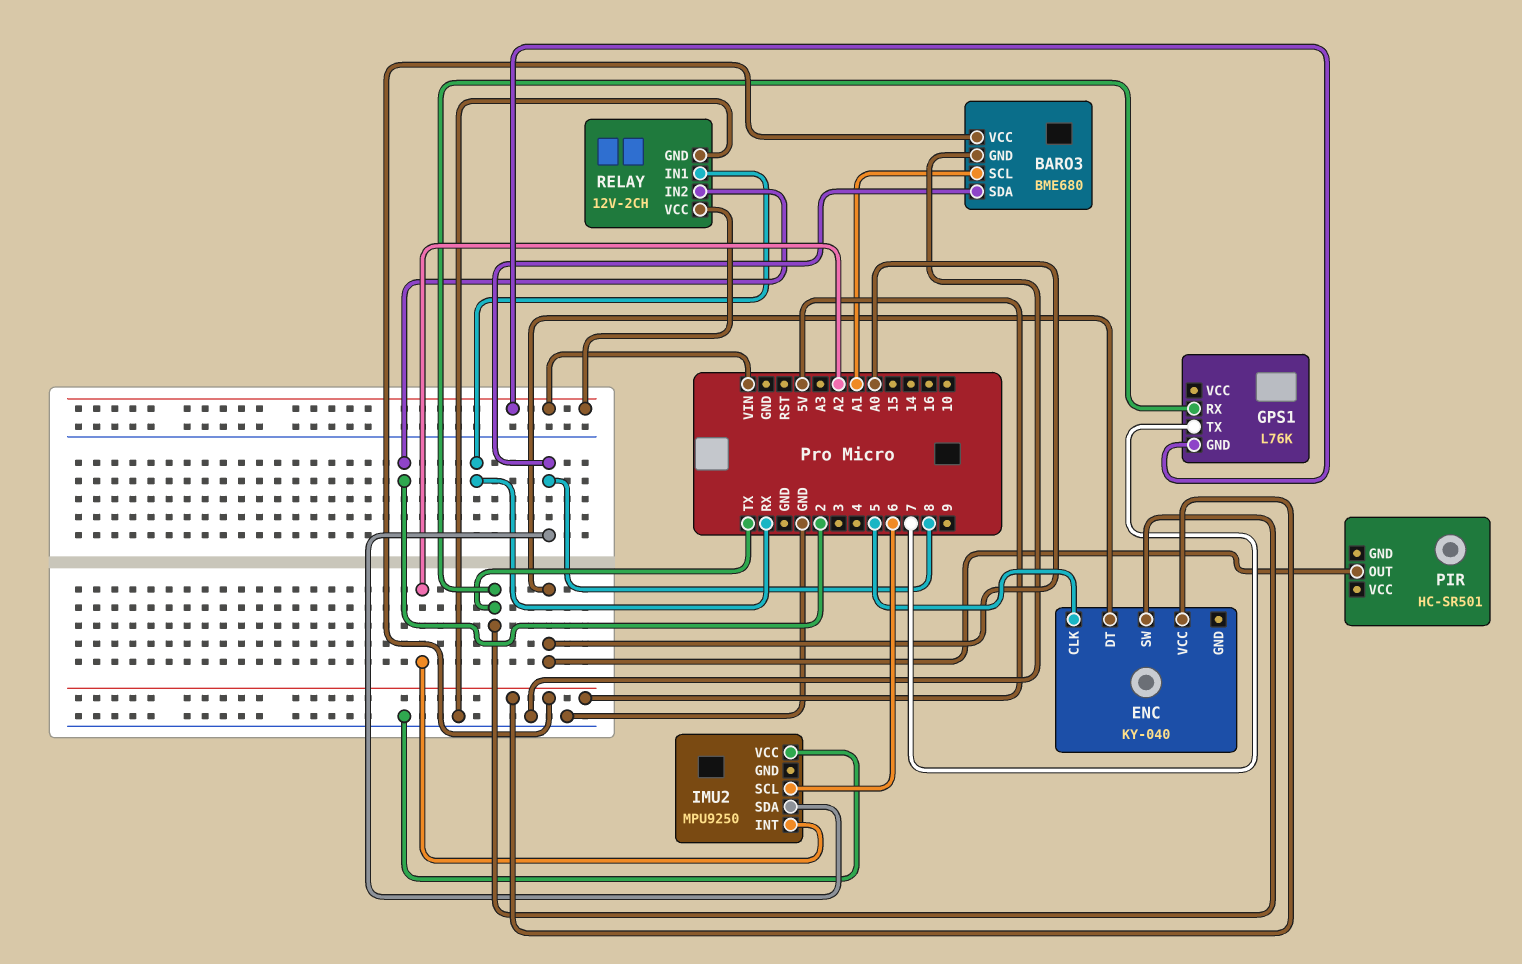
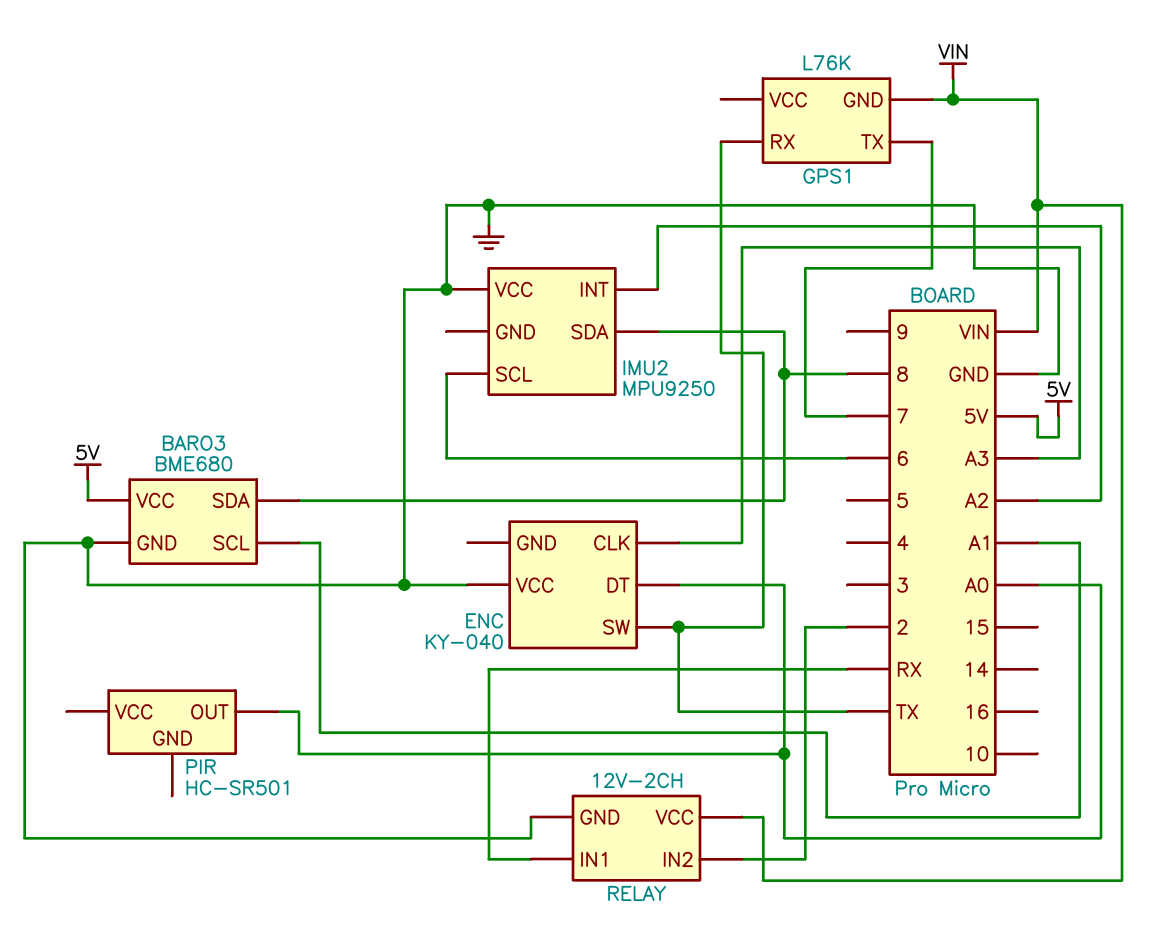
ENC pin CLK: 5 -> A3
ENC pin VCC: 5V -> GND

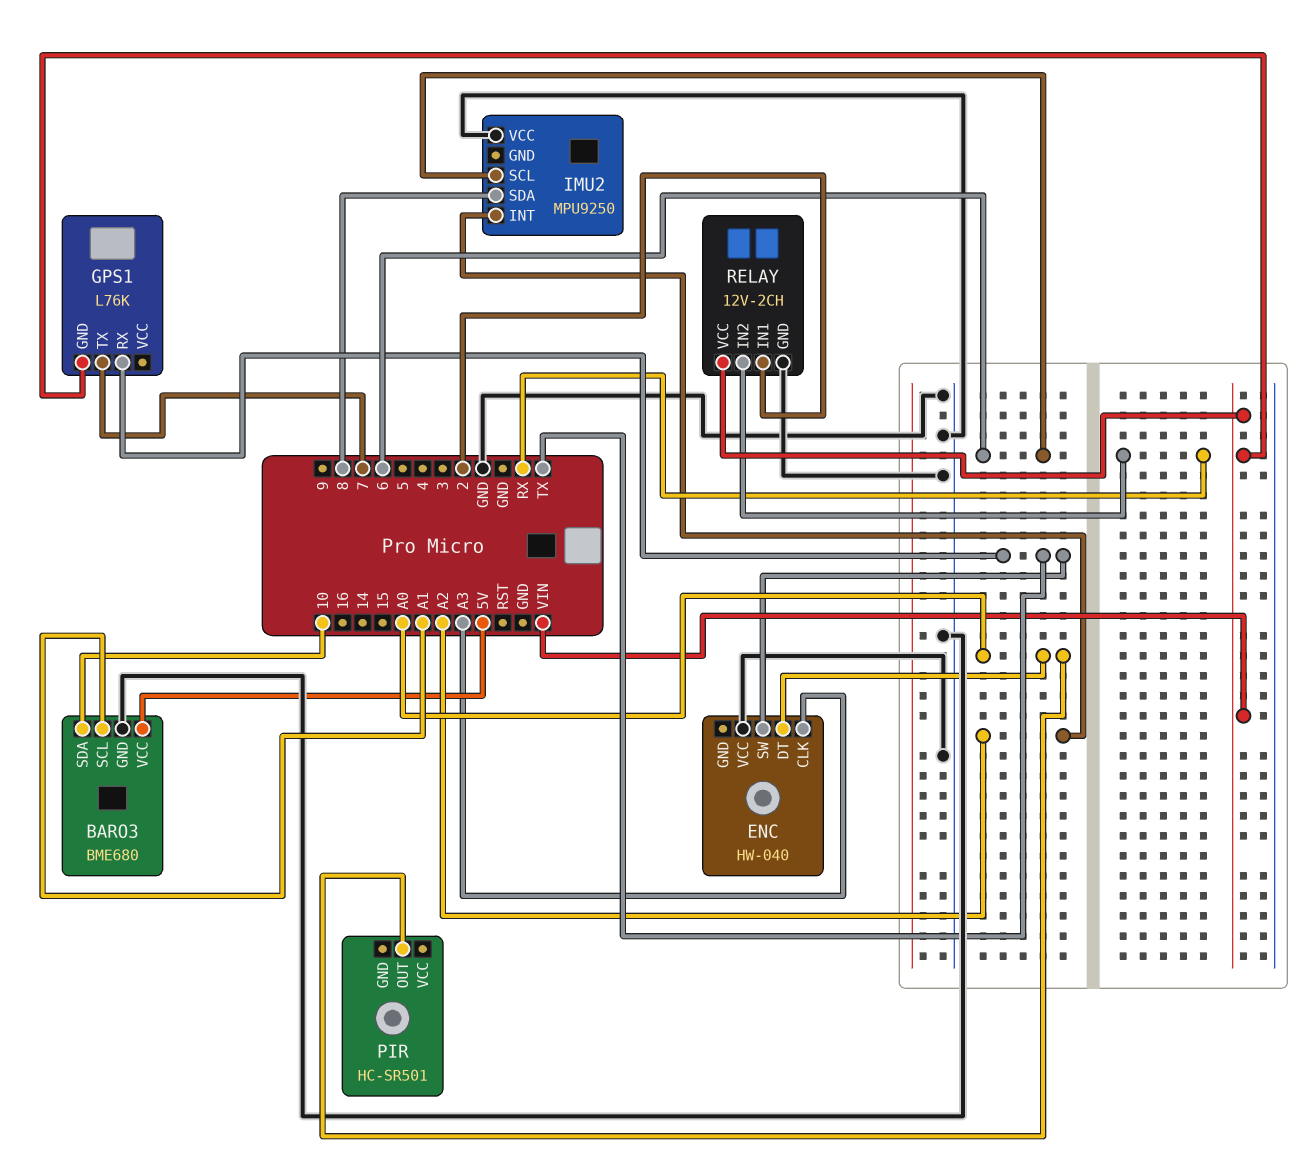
BARO3 pin SDA: 8 -> 10
ENC: KY-040 -> HW-040
RELAY pin IN1: RX -> 2
RELAY pin IN2: 2 -> RX

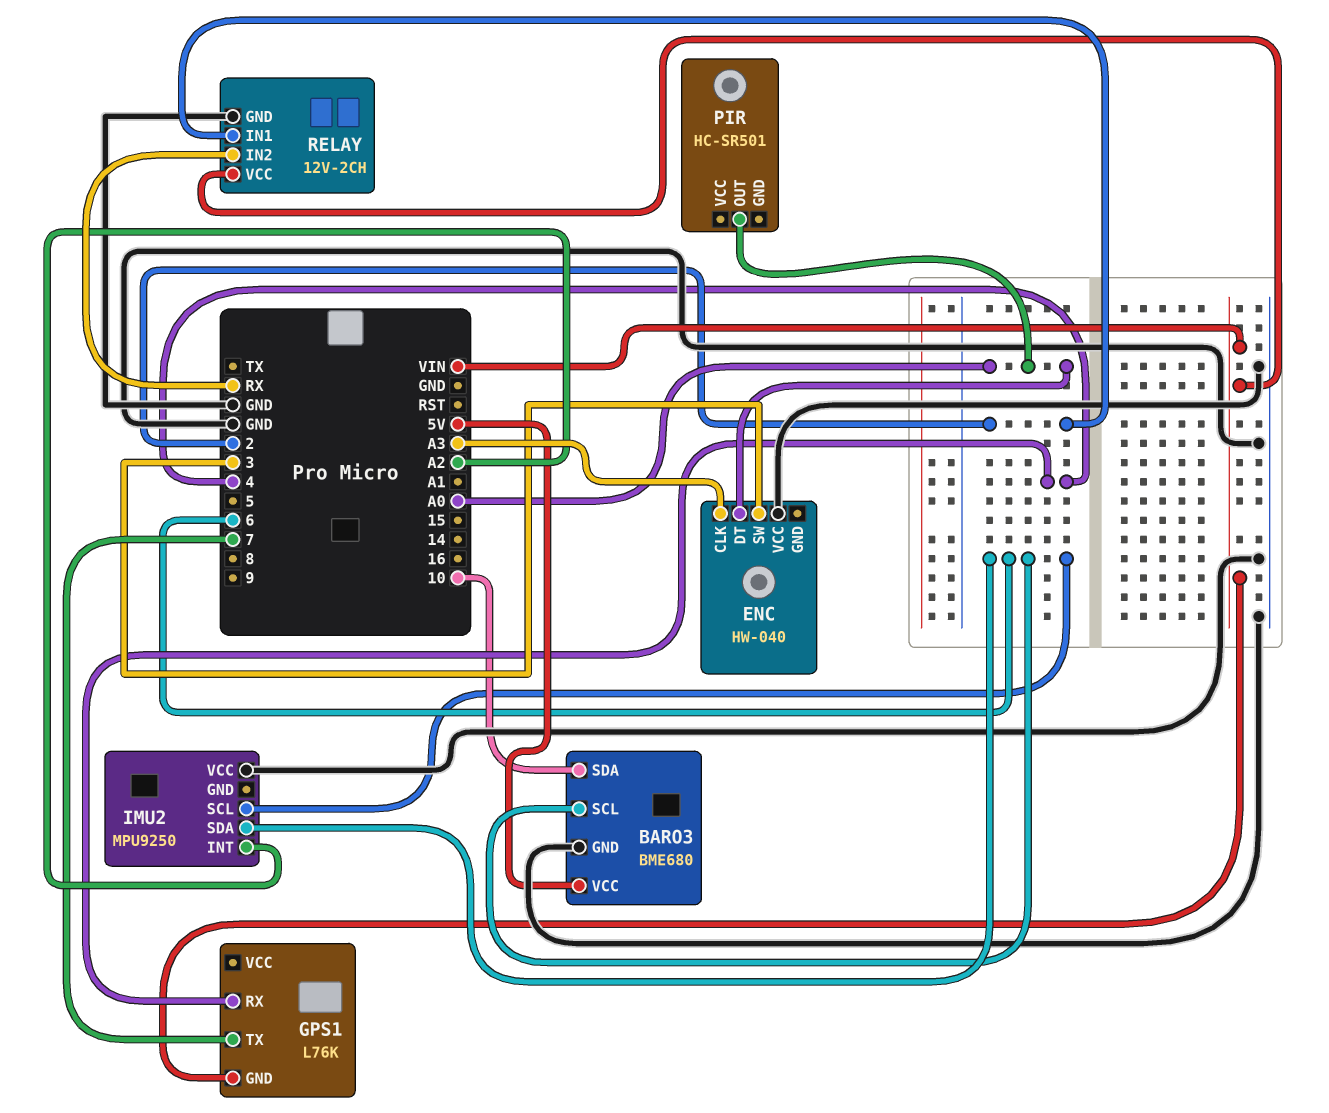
BARO3 pin SCL: A1 -> 6
ENC pin SW: TX -> 3
GPS1 pin RX: TX -> 4
IMU2 pin SDA: 8 -> 6

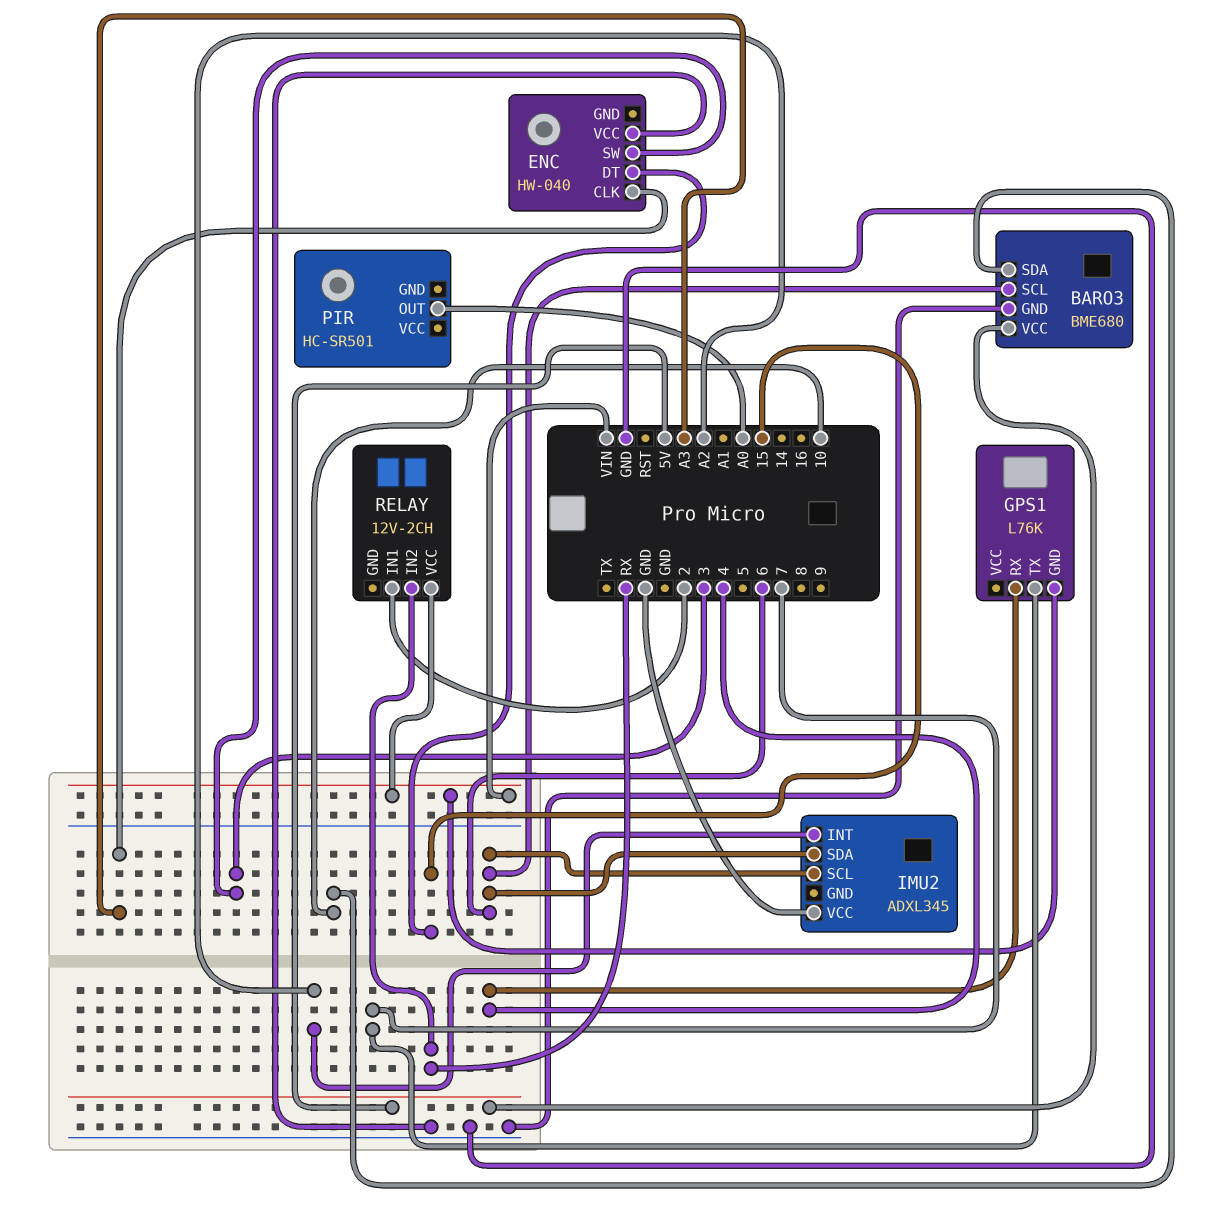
ENC pin DT: A0 -> 15
IMU2: MPU9250 -> ADXL345
RELAY pin GND: GND -> none

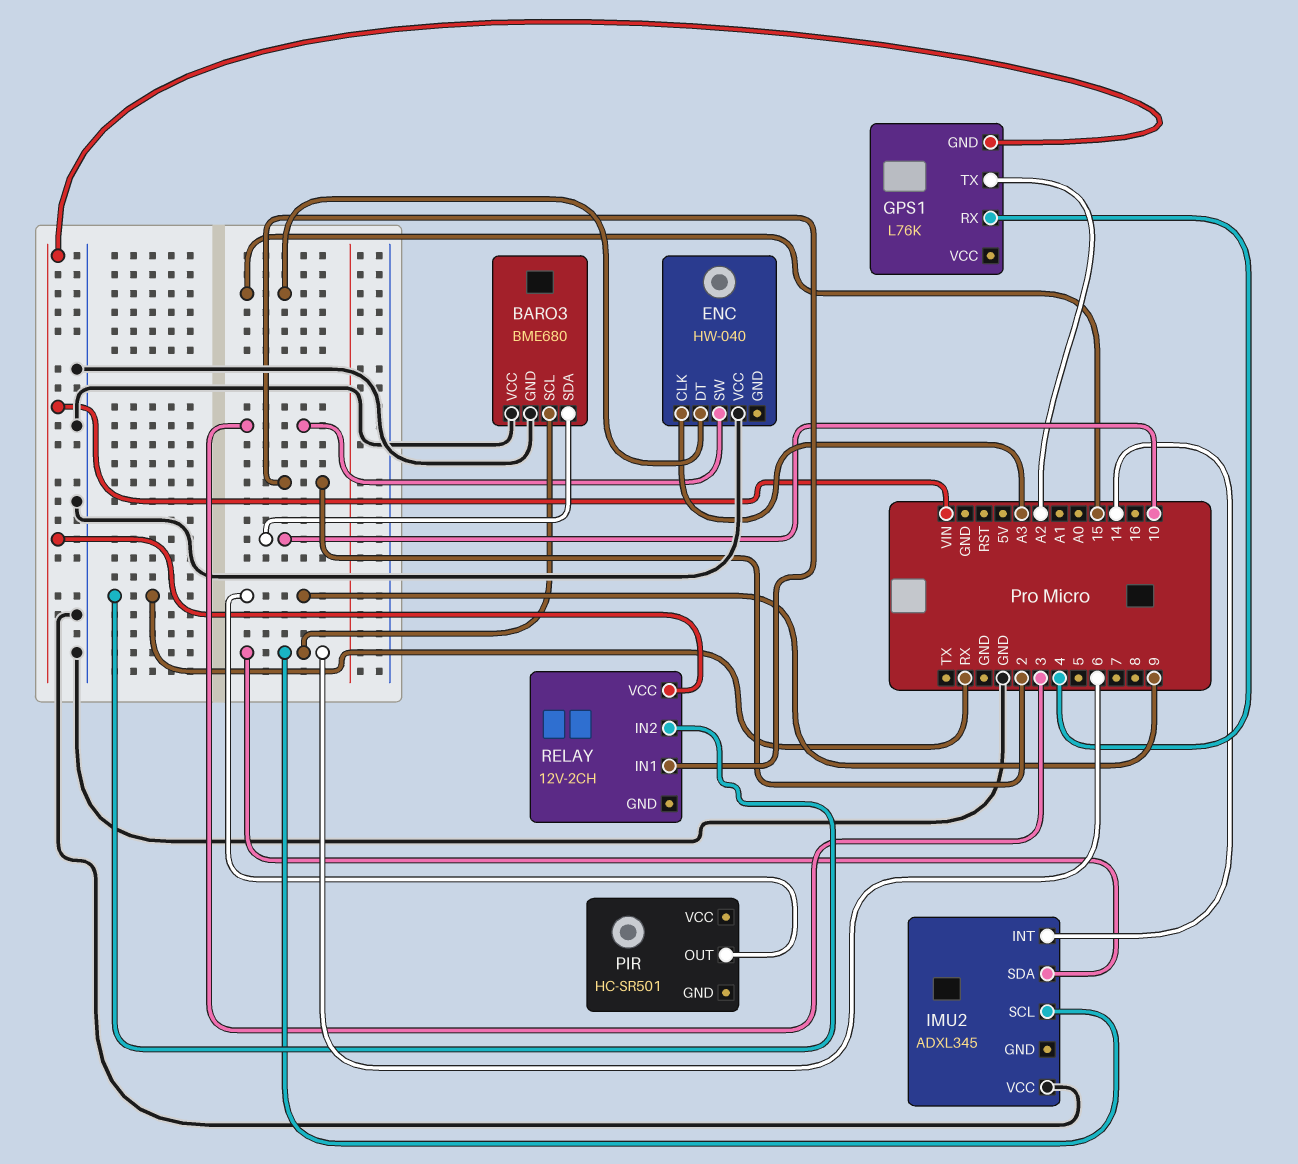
BARO3 pin VCC: 5V -> GND
GPS1 pin TX: 7 -> A2
IMU2 pin INT: A2 -> 14
PIR pin OUT: A0 -> 9

